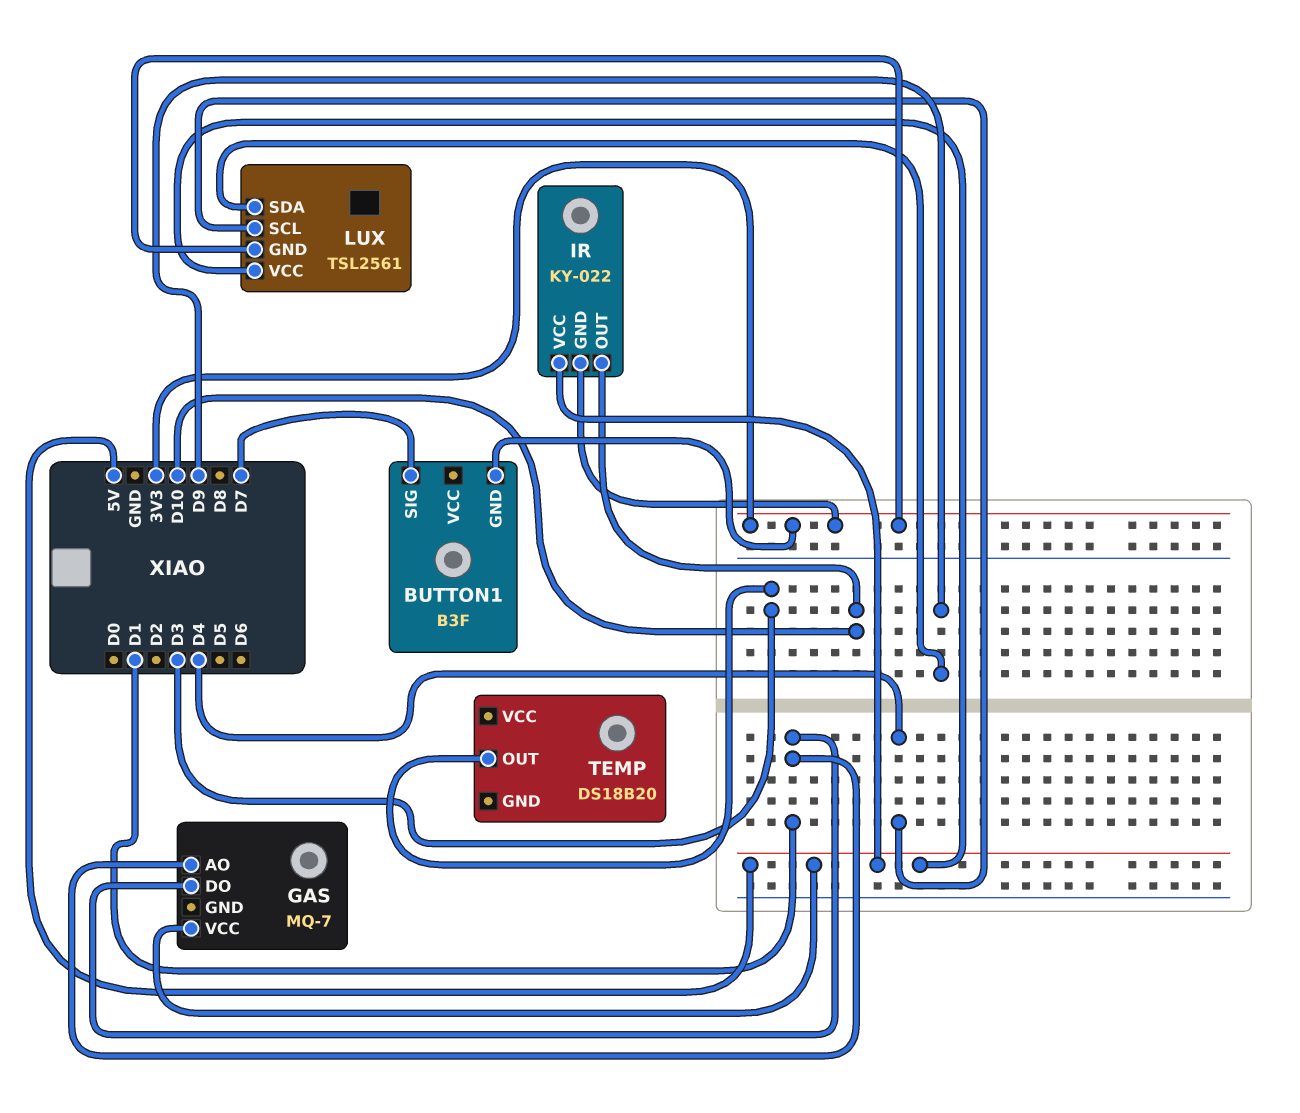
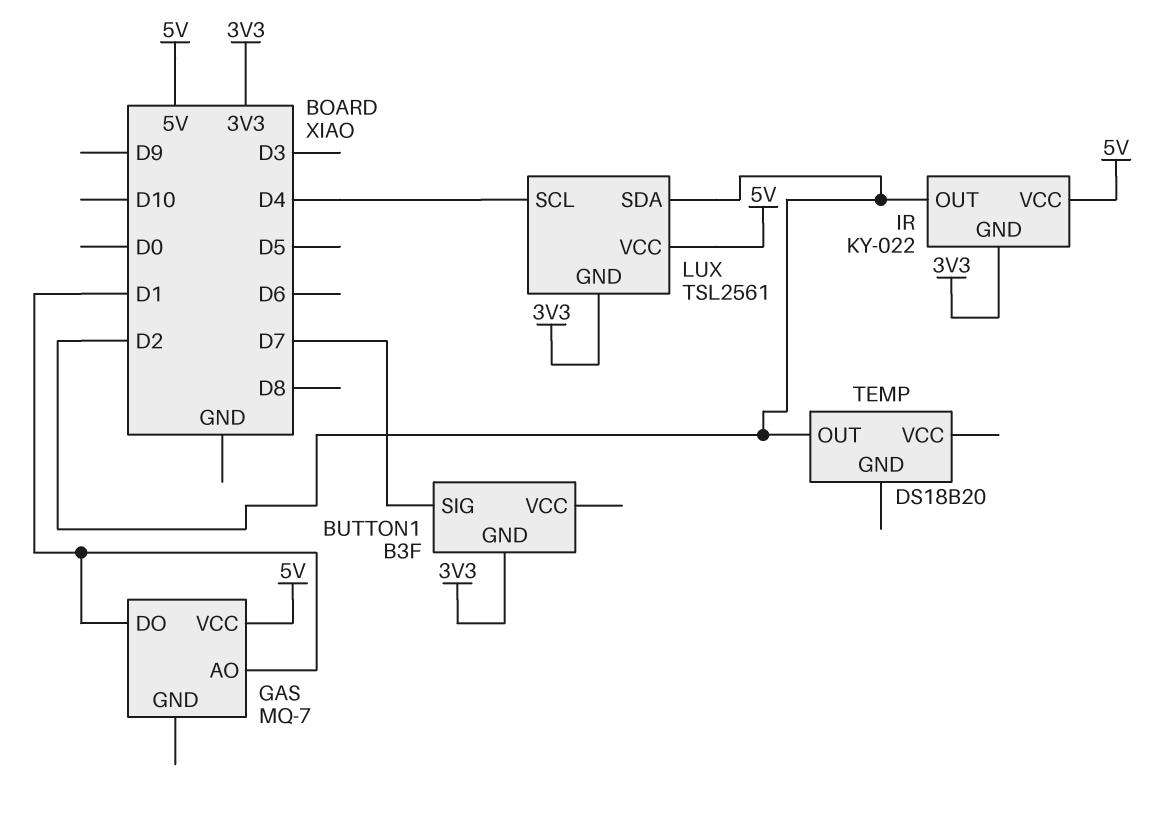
IR pin OUT: D10 -> D2
LUX pin SDA: D9 -> D2
TEMP pin OUT: D3 -> D2

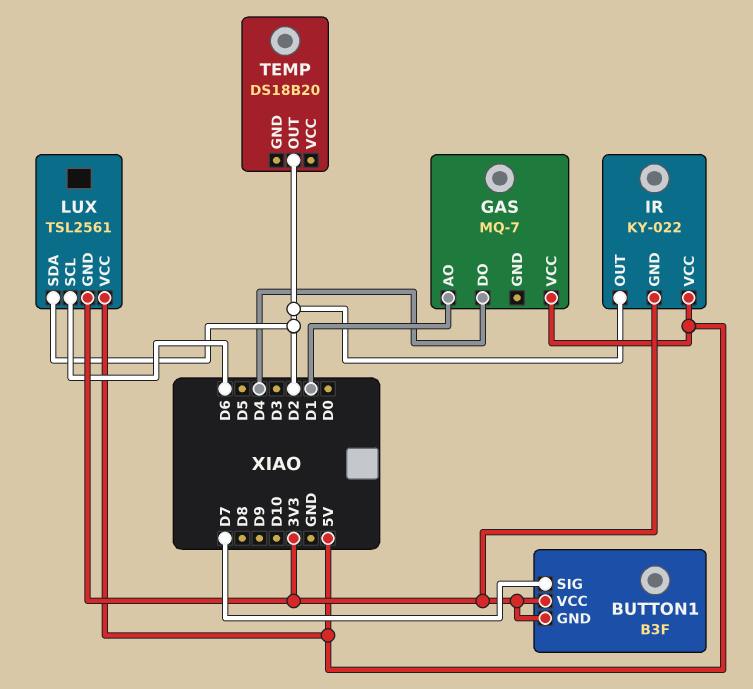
BUTTON1 pin VCC: none -> 3V3
GAS pin DO: D1 -> D4
LUX pin SCL: D4 -> D6

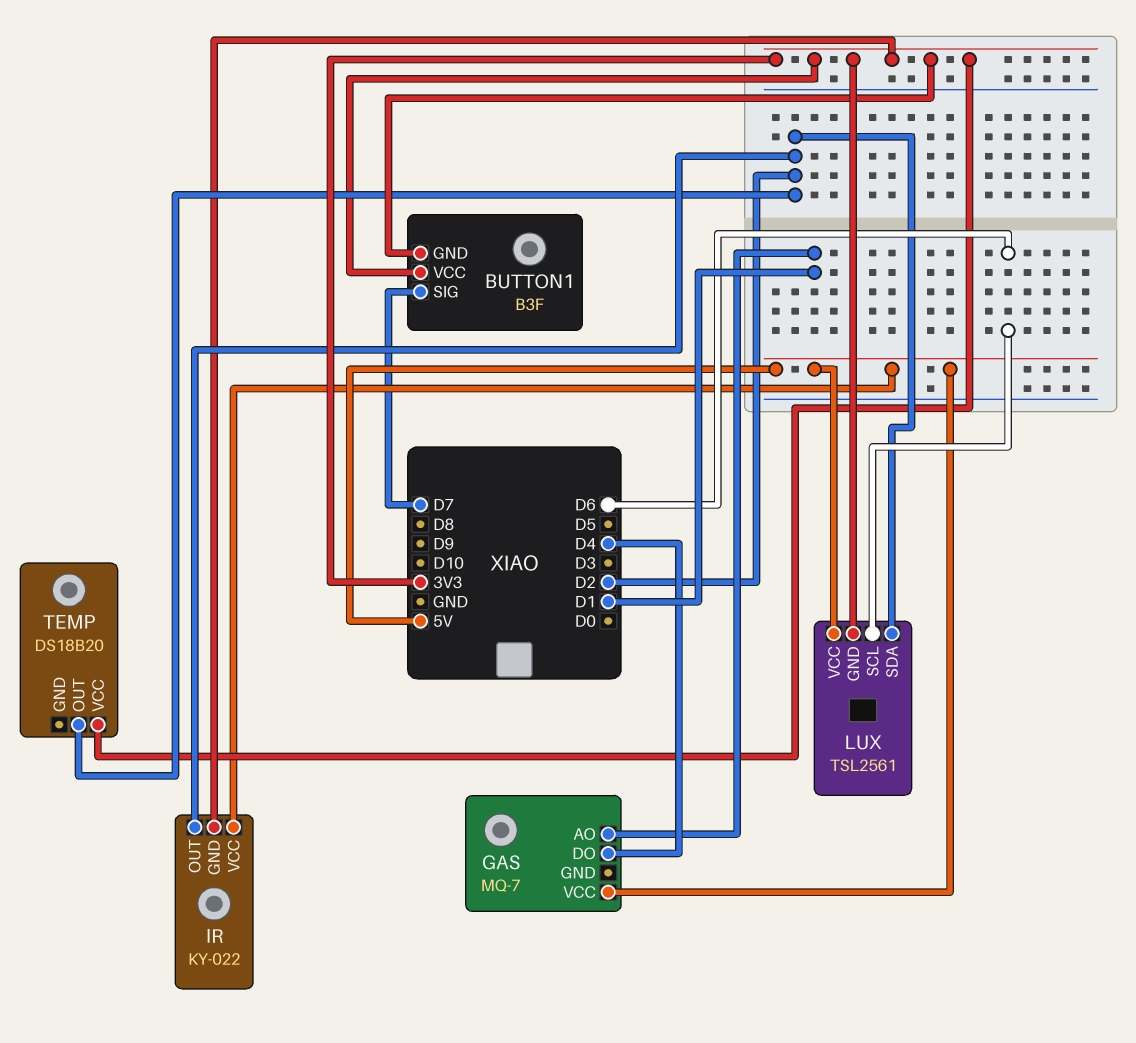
TEMP pin VCC: none -> 3V3

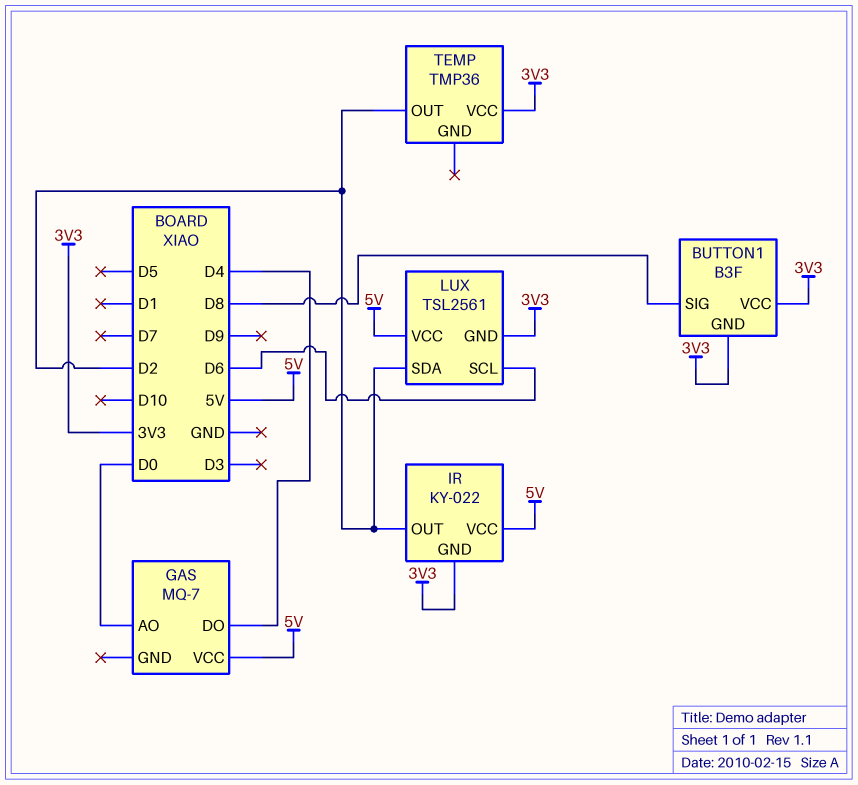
BUTTON1 pin SIG: D7 -> D8
GAS pin AO: D1 -> D0
TEMP: DS18B20 -> TMP36

